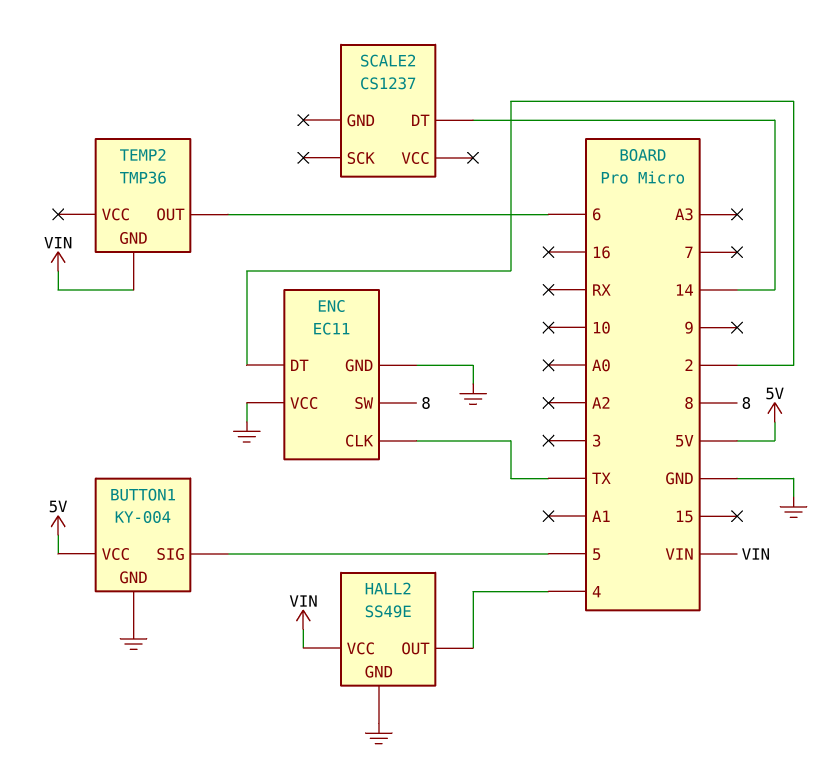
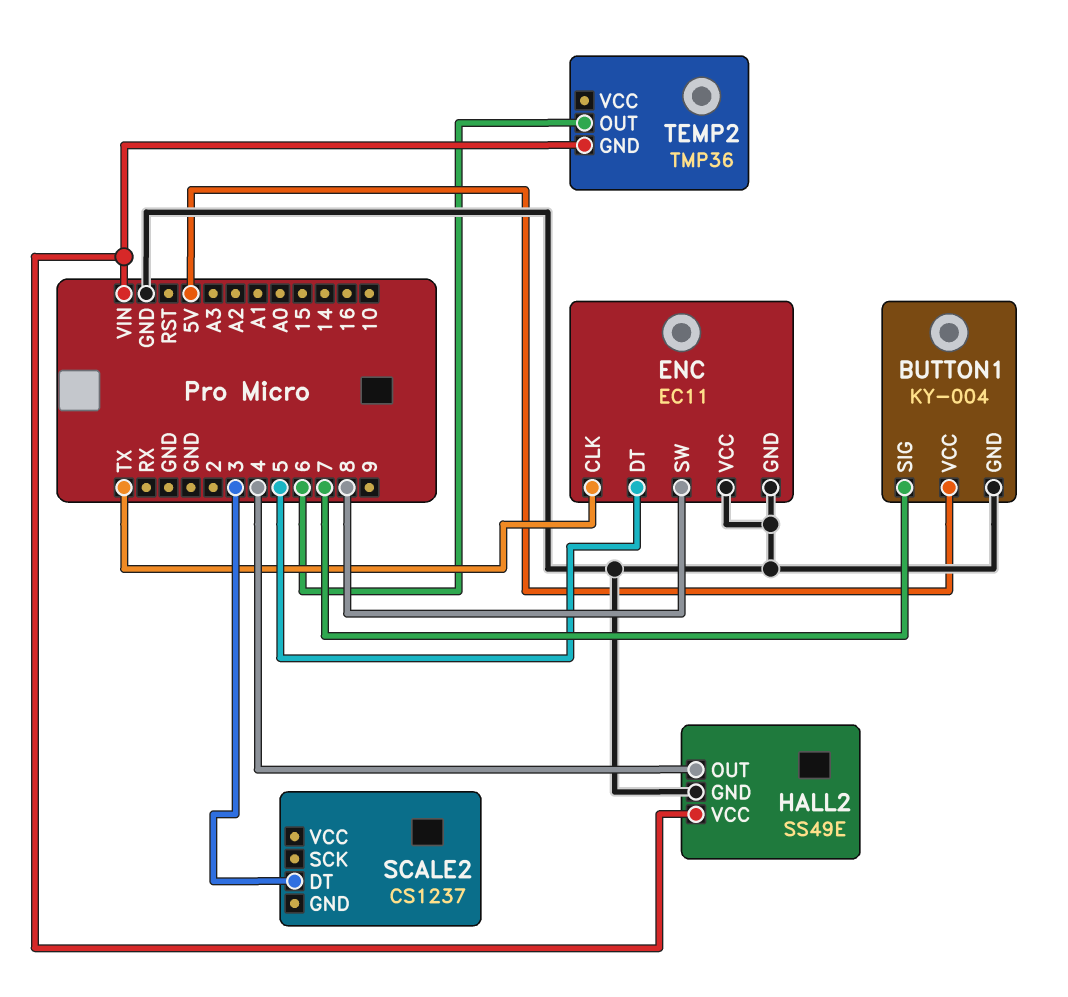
BUTTON1 pin SIG: 5 -> 7
ENC pin DT: 2 -> 5
SCALE2 pin DT: 14 -> 3

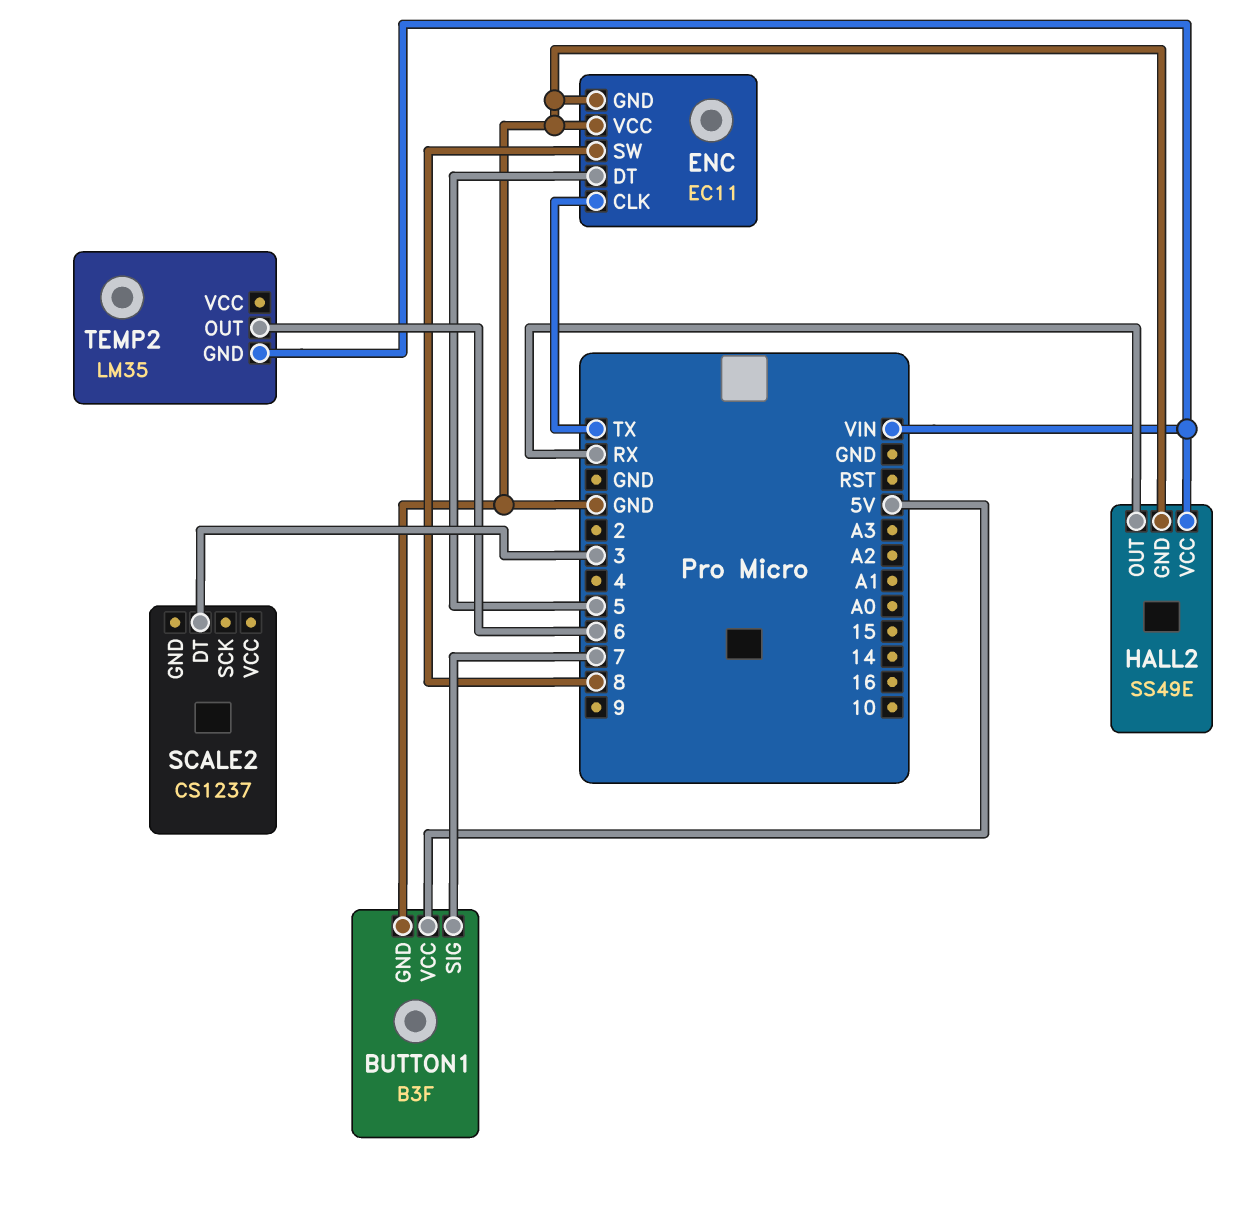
BUTTON1: KY-004 -> B3F
HALL2 pin OUT: 4 -> RX
TEMP2: TMP36 -> LM35

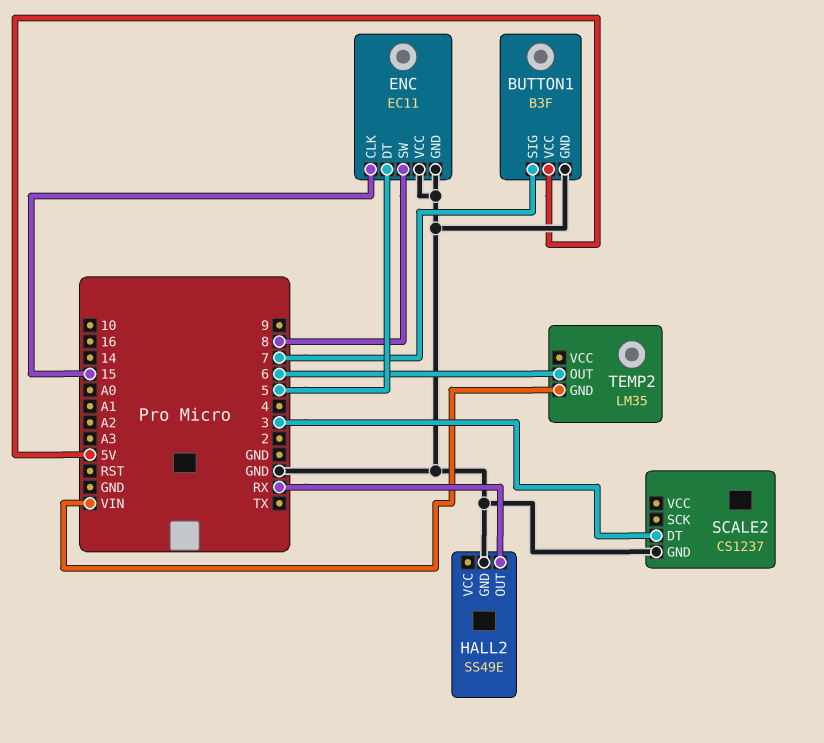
ENC pin CLK: TX -> 15
HALL2 pin VCC: VIN -> none
SCALE2 pin GND: none -> GND

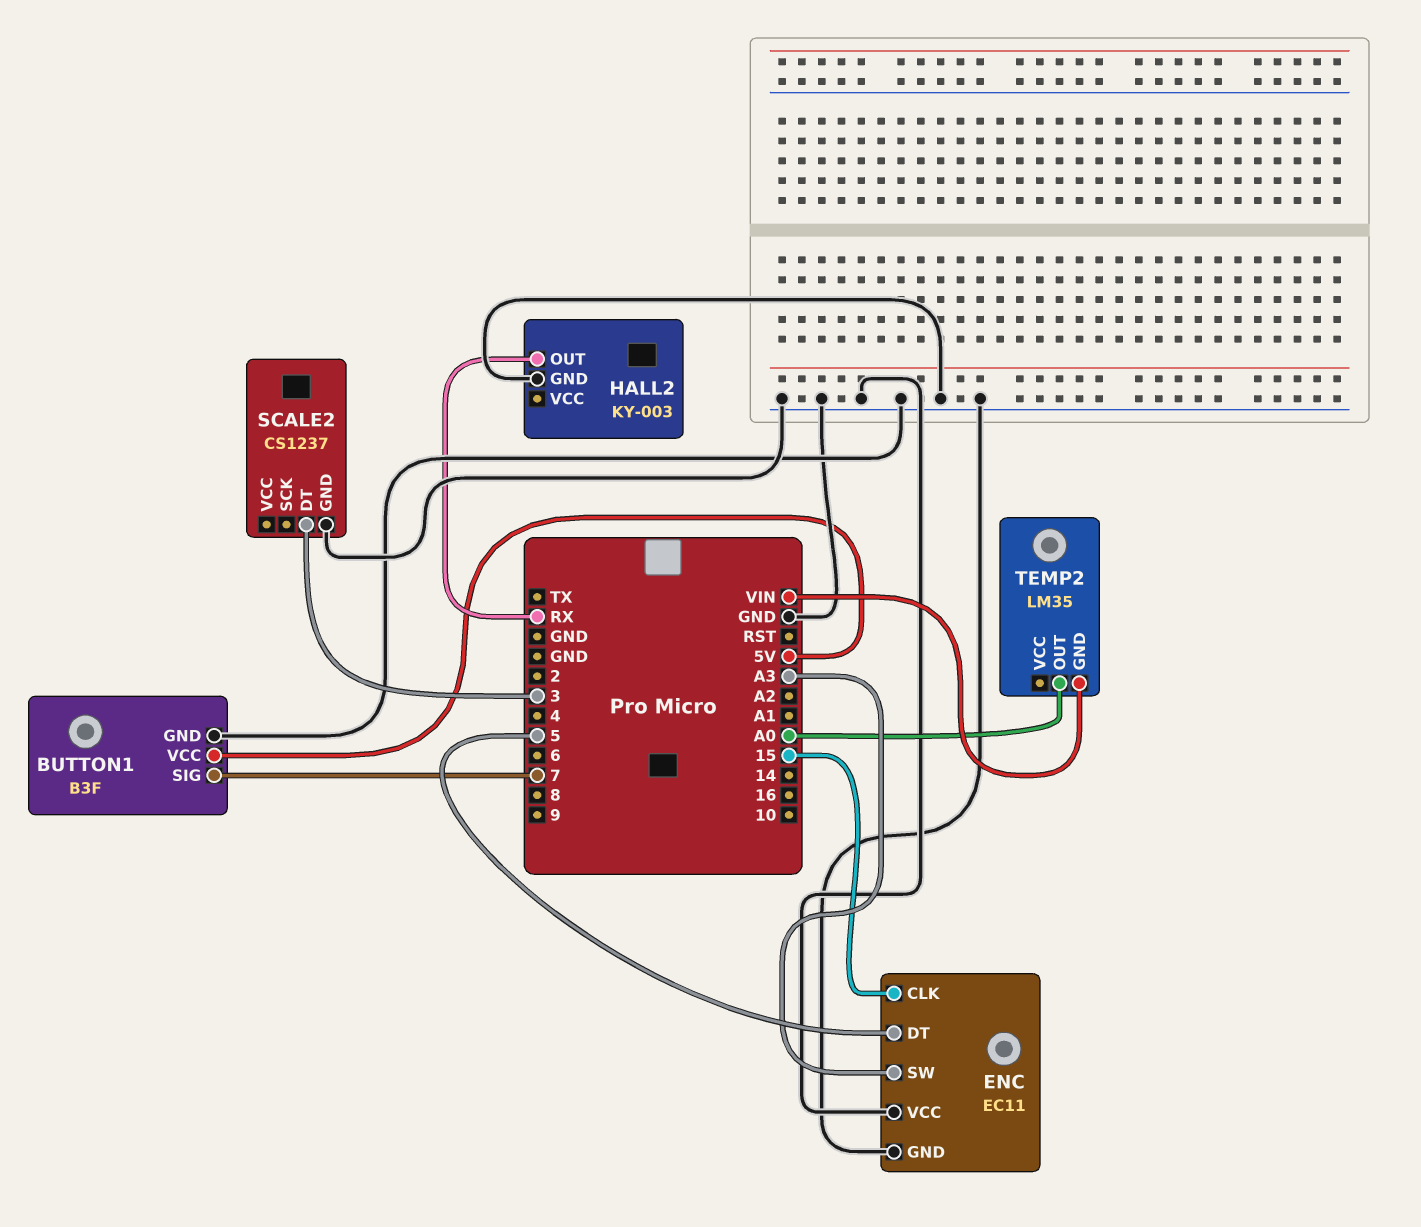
ENC pin SW: 8 -> A3
HALL2: SS49E -> KY-003
TEMP2 pin OUT: 6 -> A0

